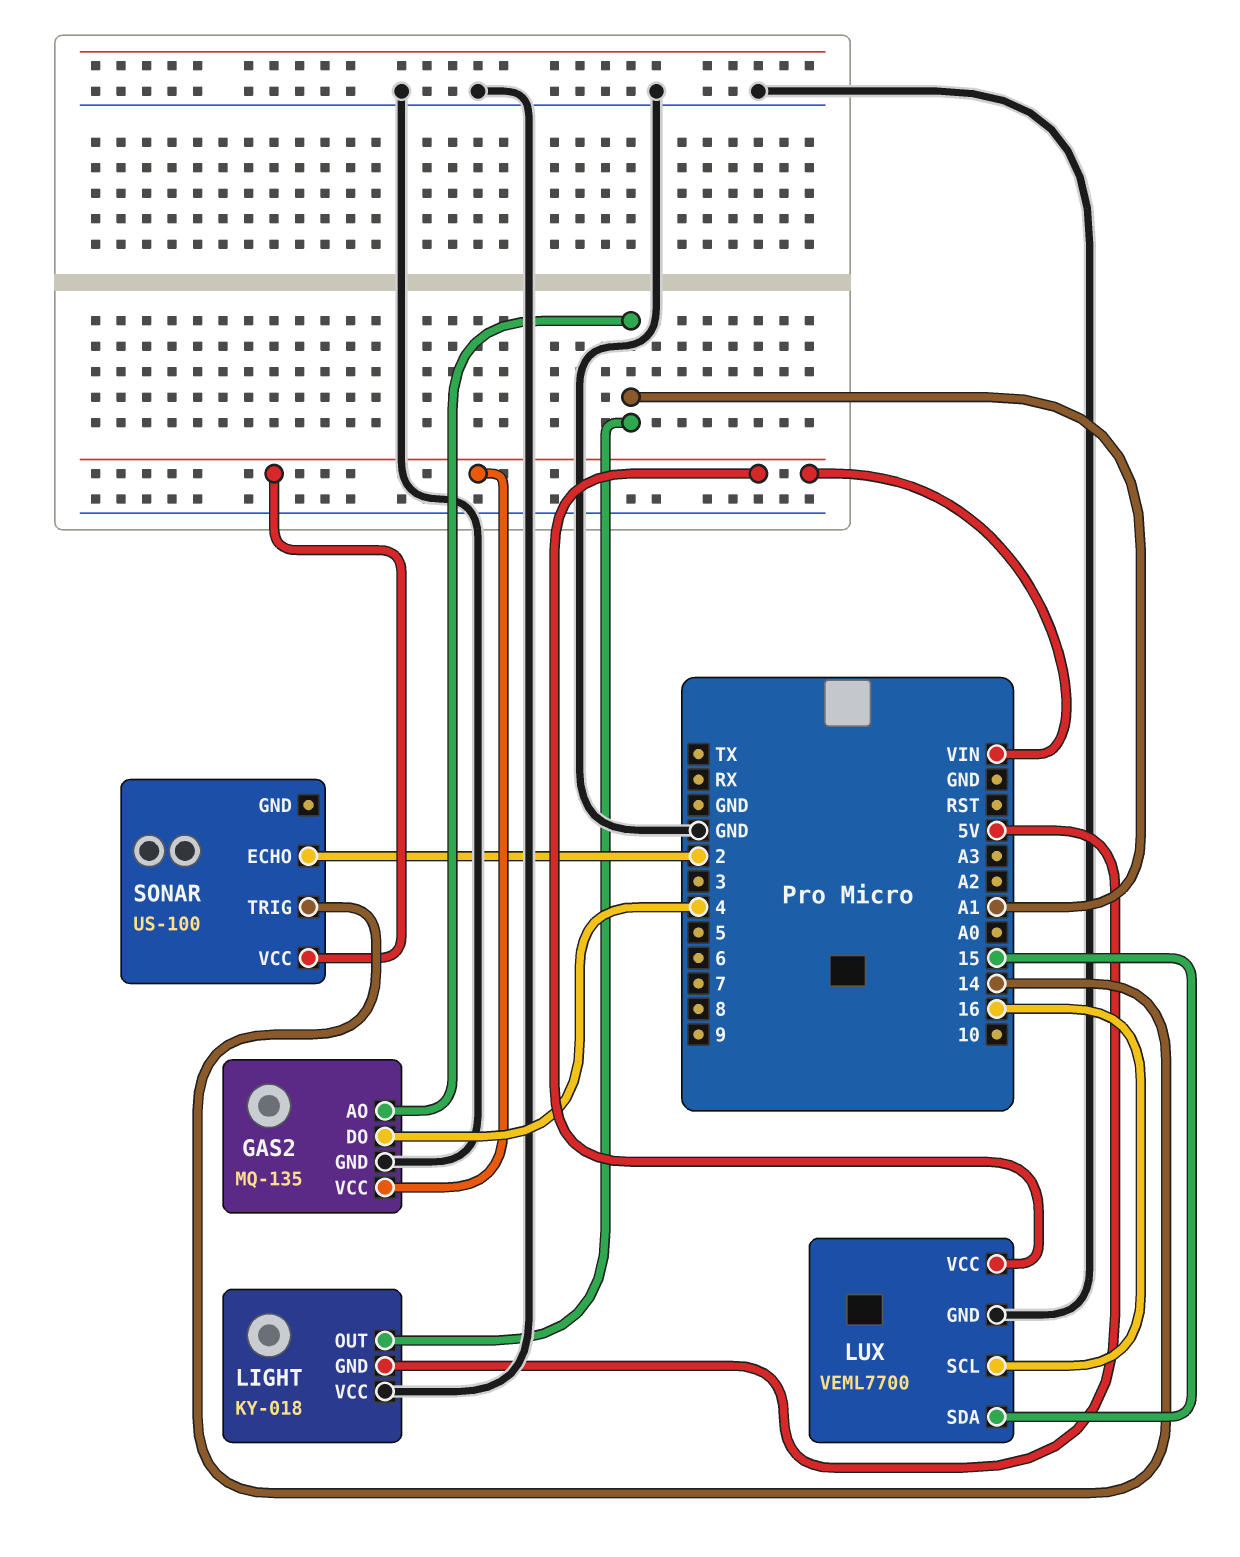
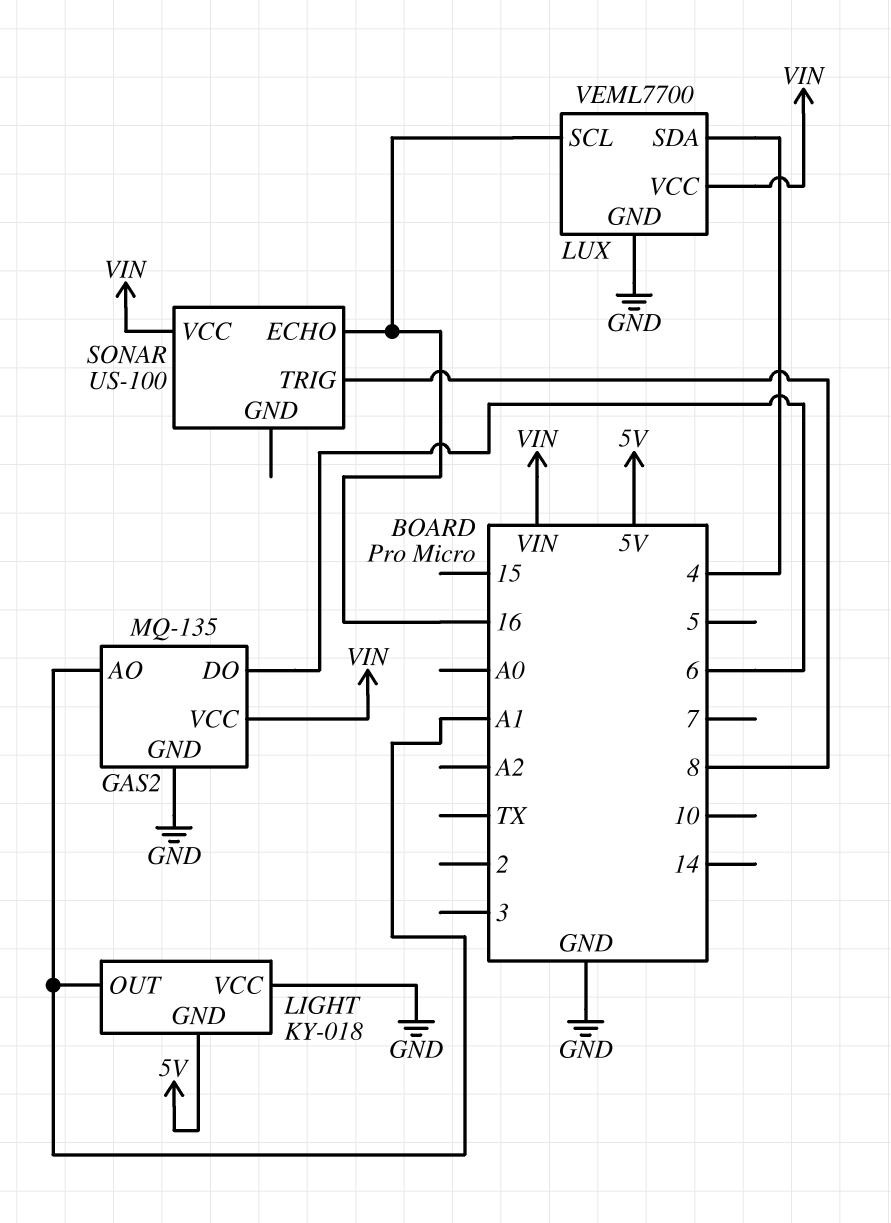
GAS2 pin DO: 4 -> 6
LUX pin SDA: 15 -> 4
SONAR pin ECHO: 2 -> 16
SONAR pin TRIG: 14 -> 8

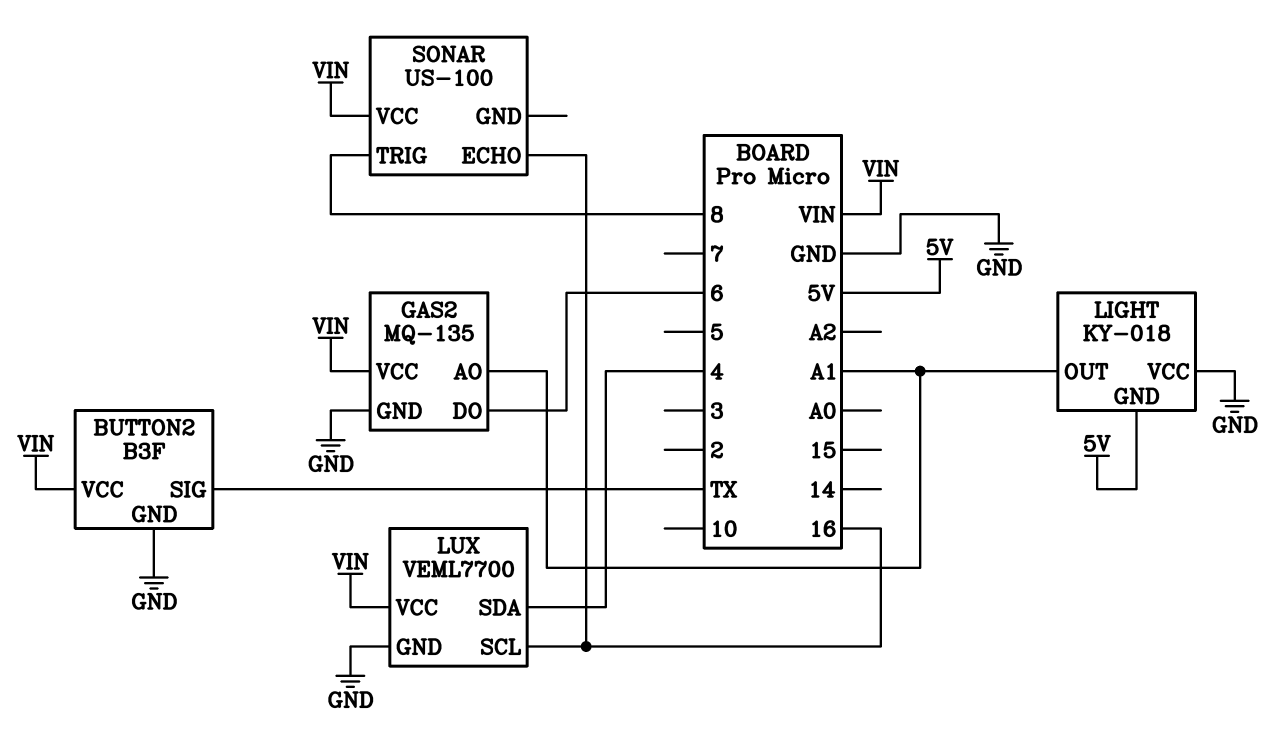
BUTTON2: none -> B3F
BUTTON2 pin GND: none -> GND
BUTTON2 pin SIG: none -> TX
BUTTON2 pin VCC: none -> VIN

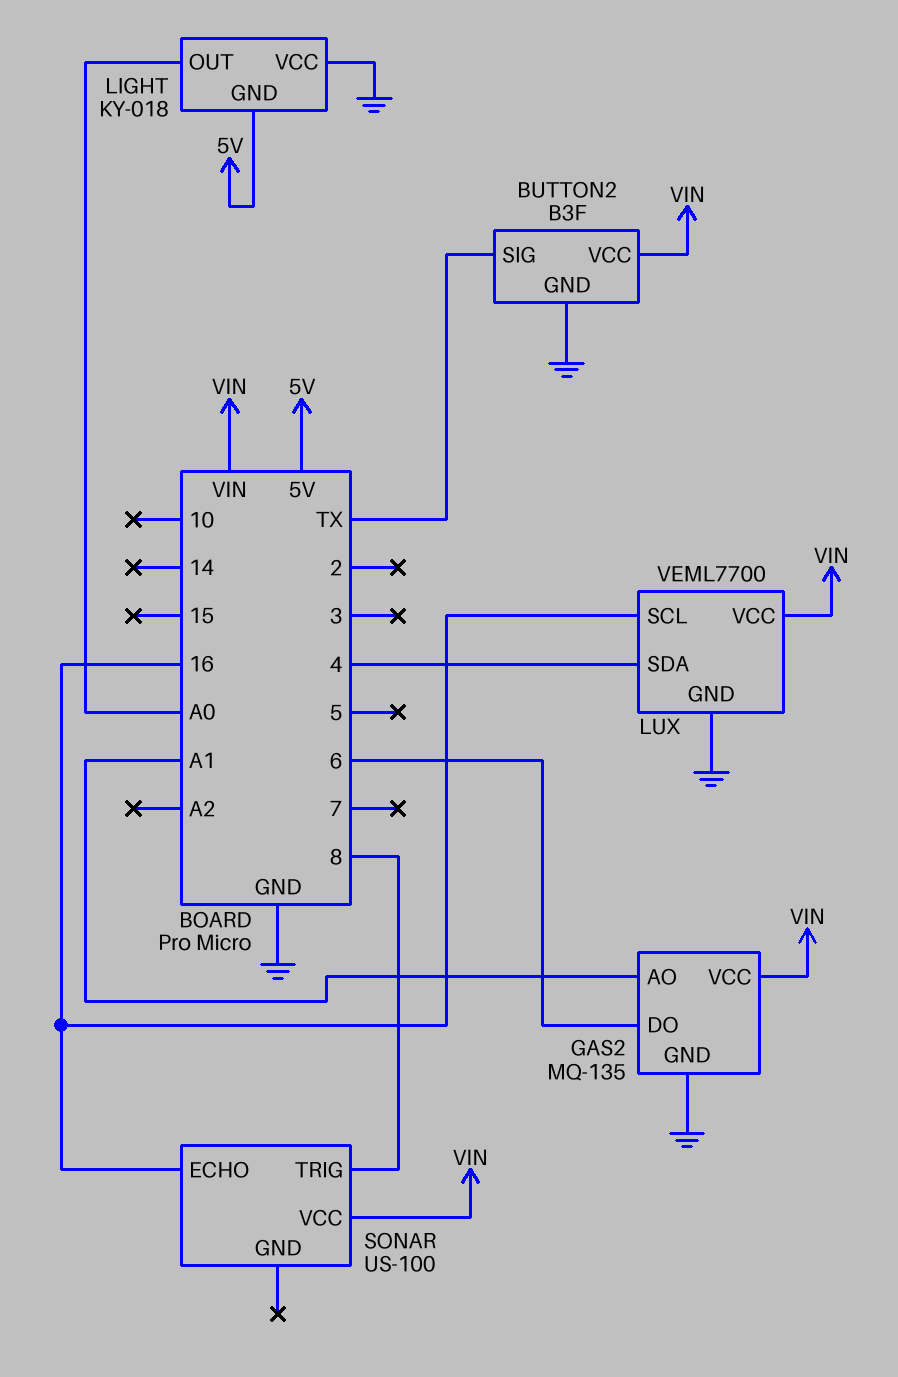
LIGHT pin OUT: A1 -> A0

